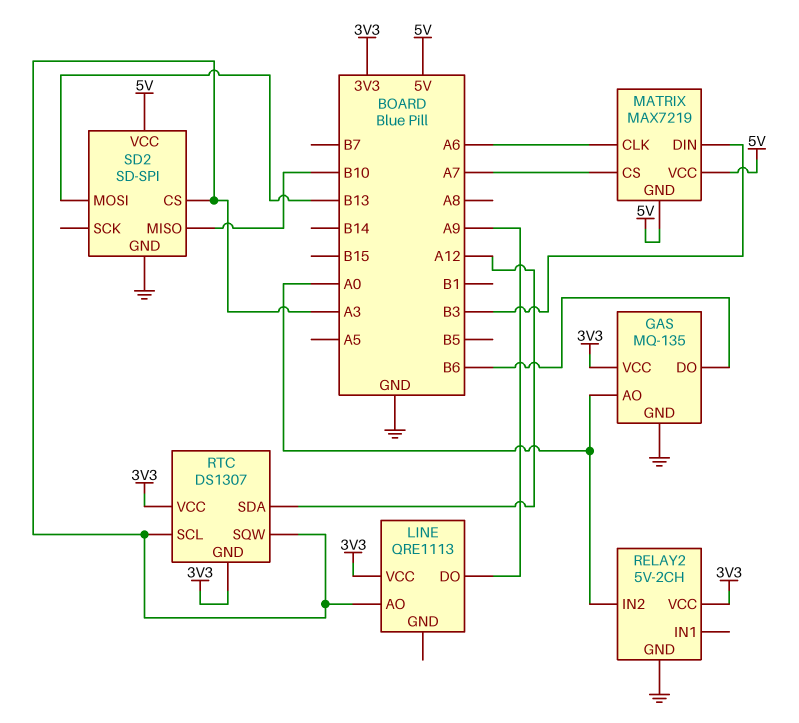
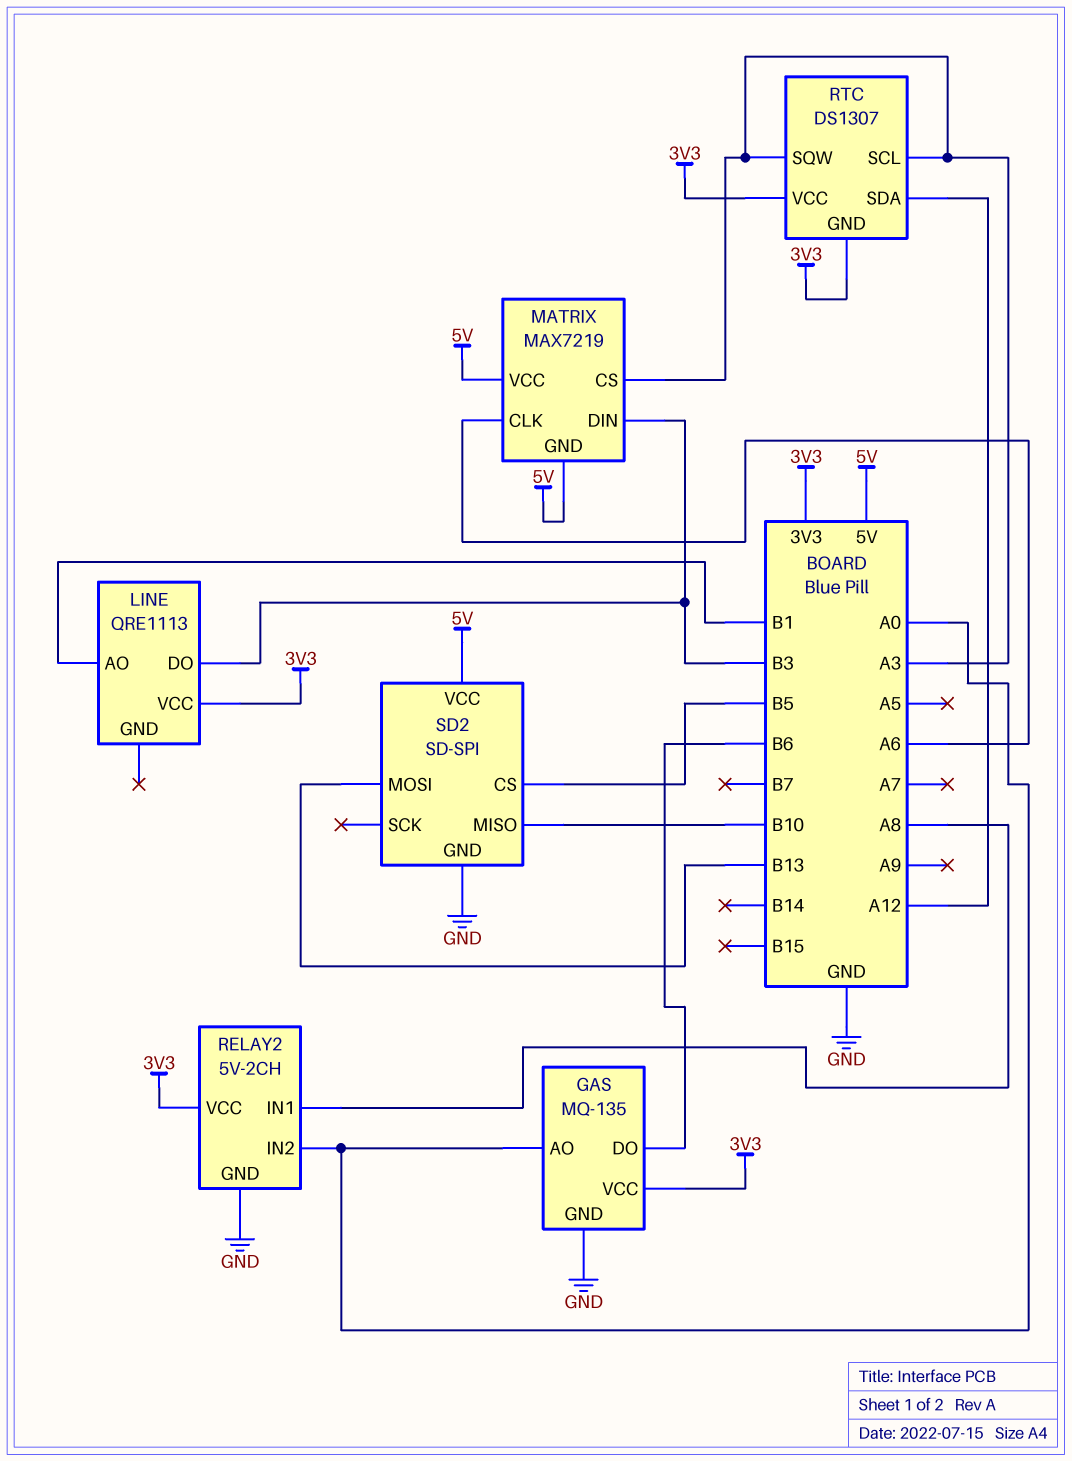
LINE pin AO: A3 -> B1
LINE pin DO: A9 -> B3
MATRIX pin CS: A7 -> A3
RELAY2 pin IN1: none -> A8
SD2 pin CS: A3 -> B5

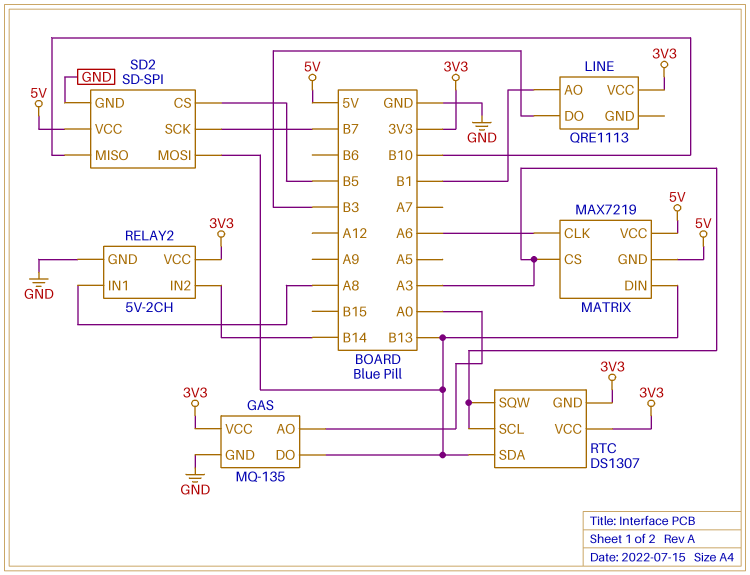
GAS pin DO: B6 -> B13
MATRIX pin DIN: B3 -> B13
RELAY2 pin IN2: A0 -> B14
RTC pin SDA: A12 -> B13
SD2 pin SCK: none -> B7

